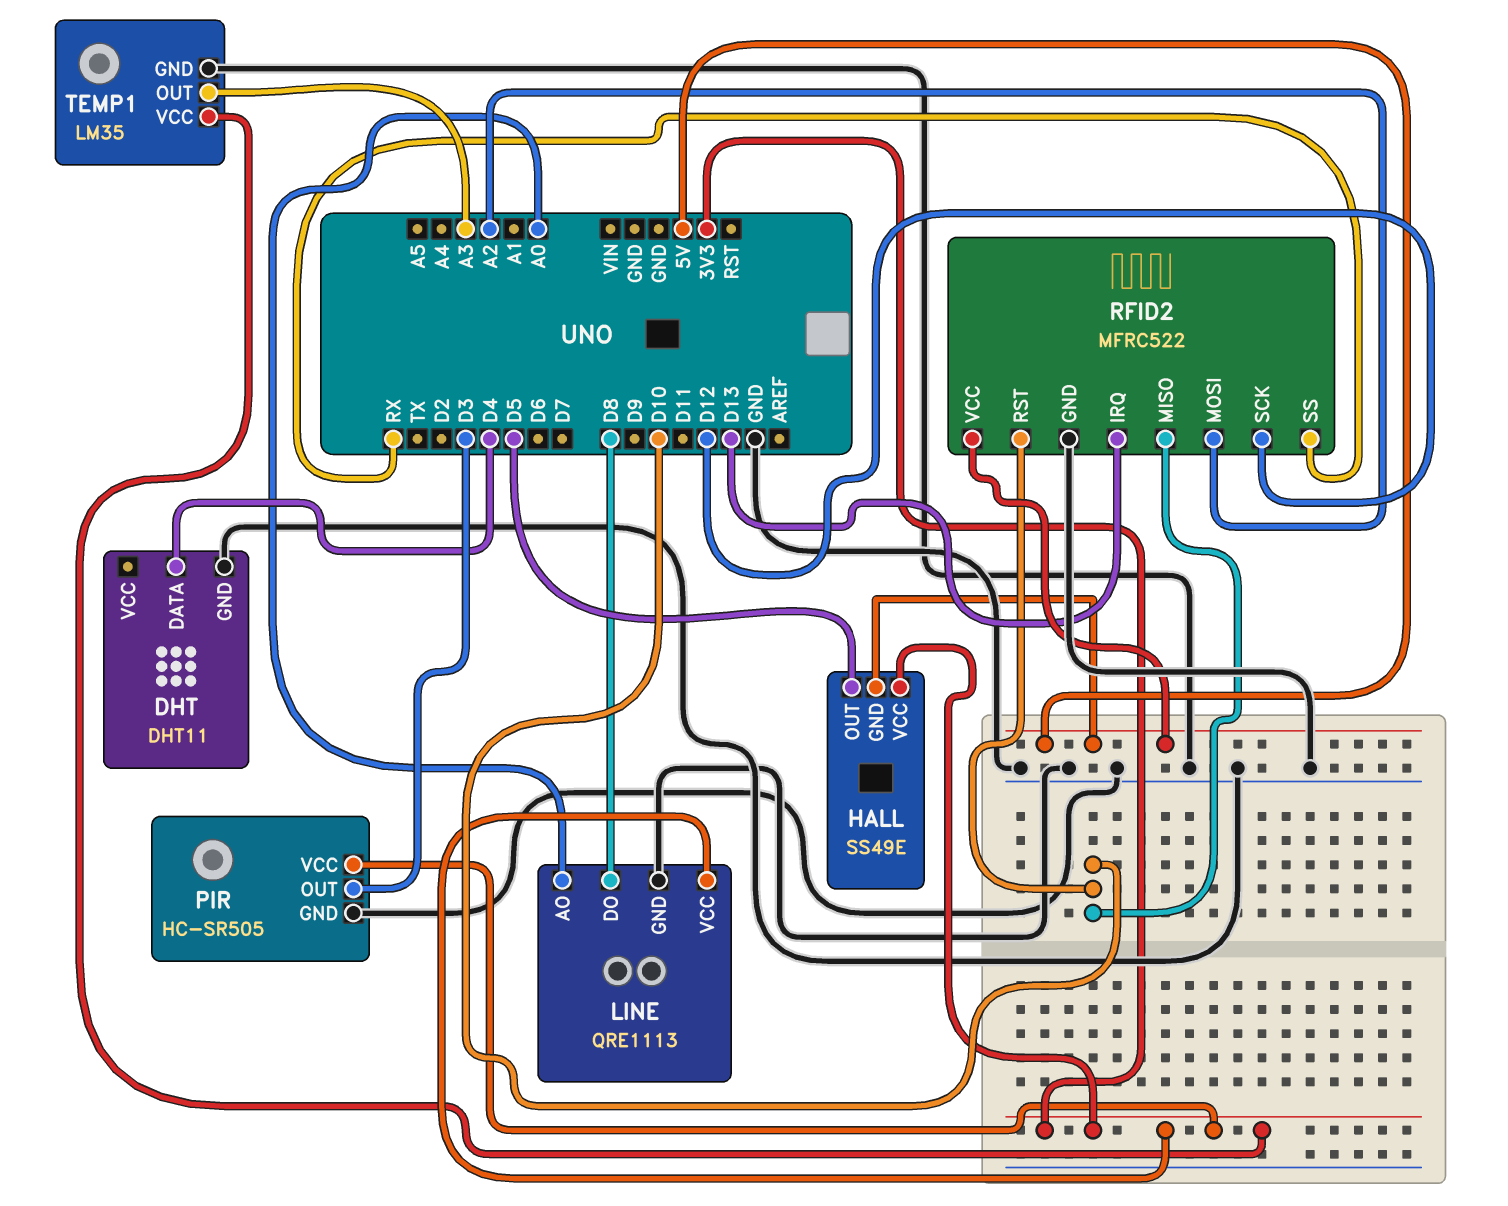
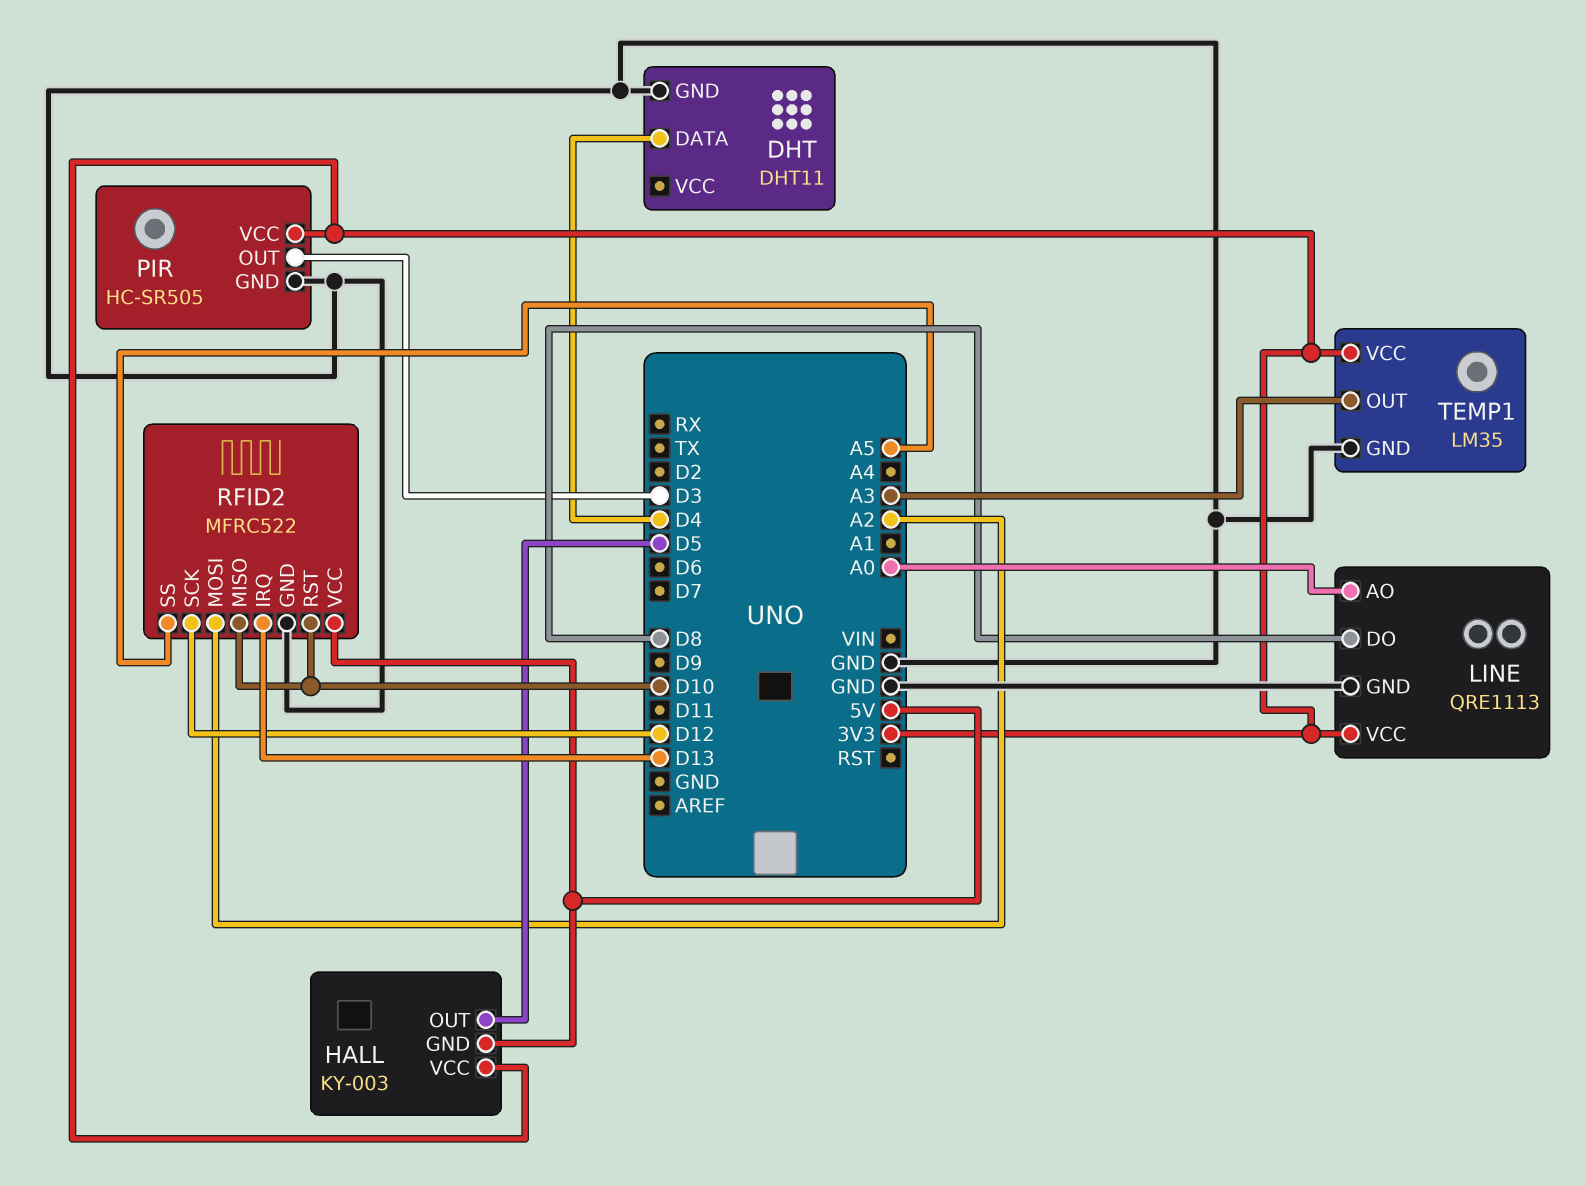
HALL: SS49E -> KY-003
RFID2 pin SS: RX -> A5

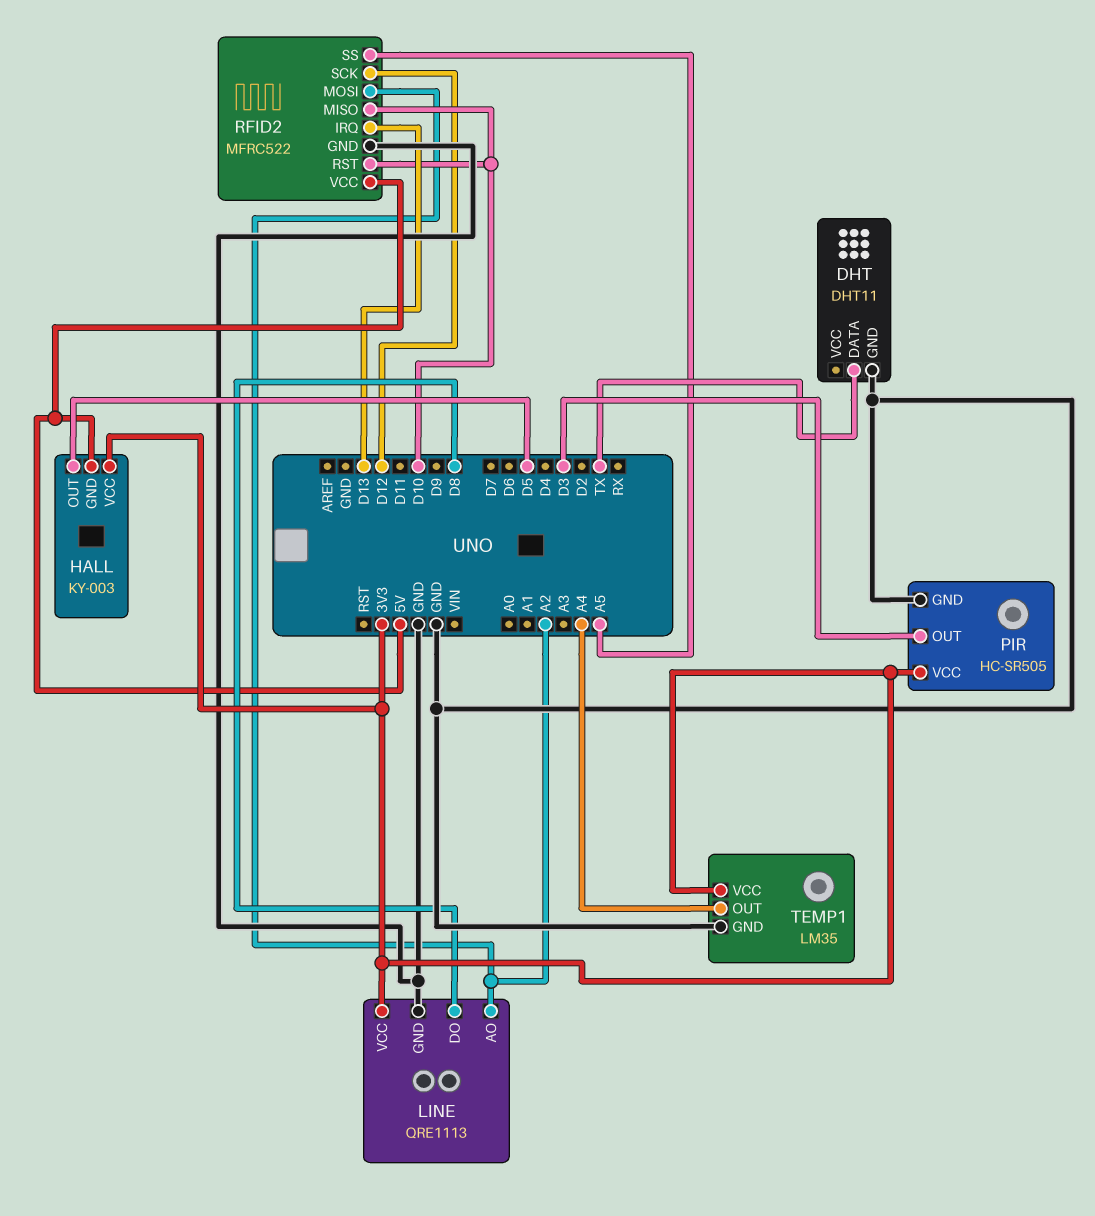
DHT pin DATA: D4 -> TX
LINE pin AO: A0 -> A2
TEMP1 pin OUT: A3 -> A4

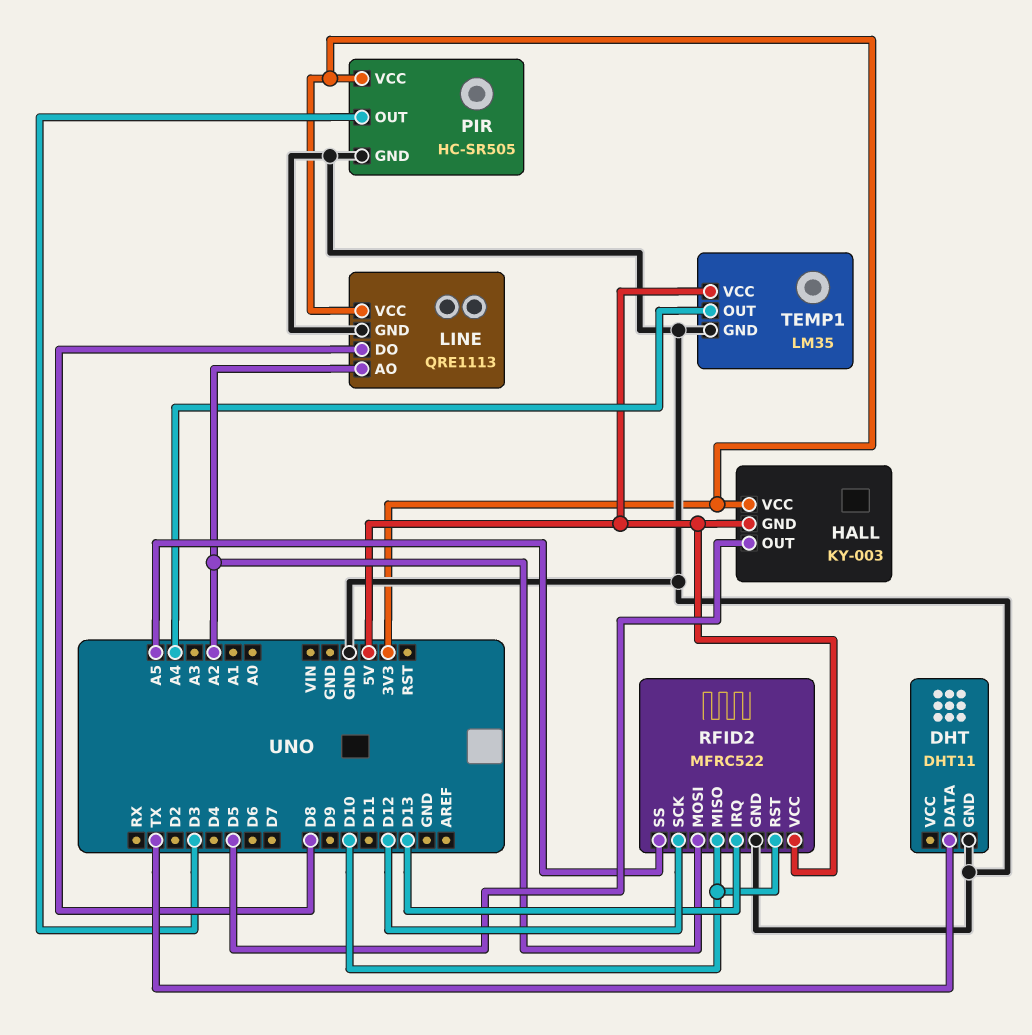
TEMP1 pin VCC: 3V3 -> 5V

